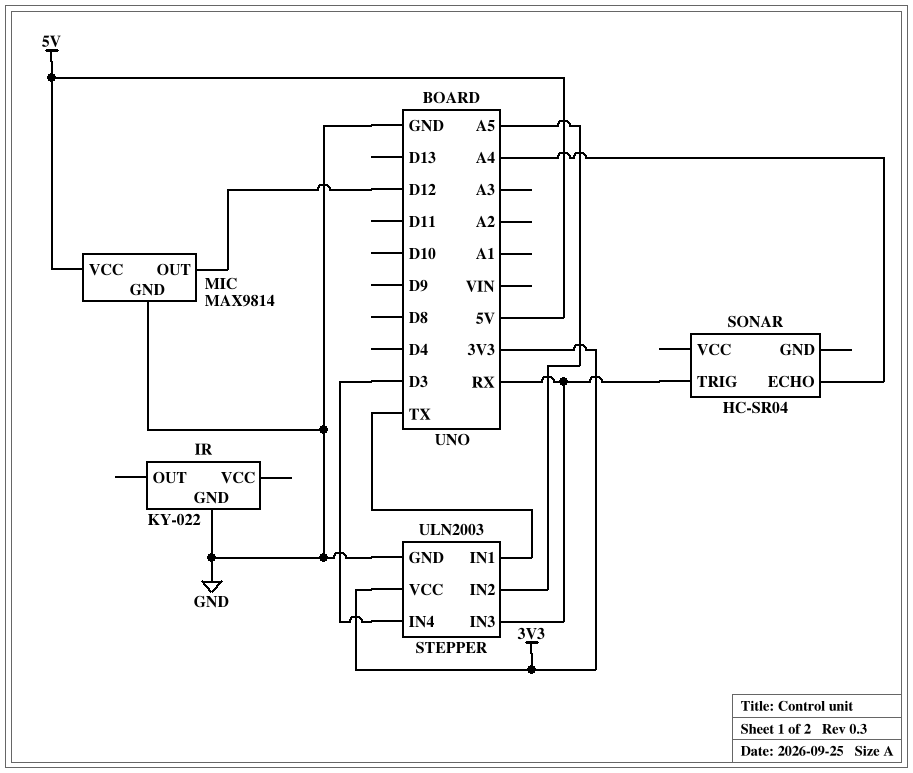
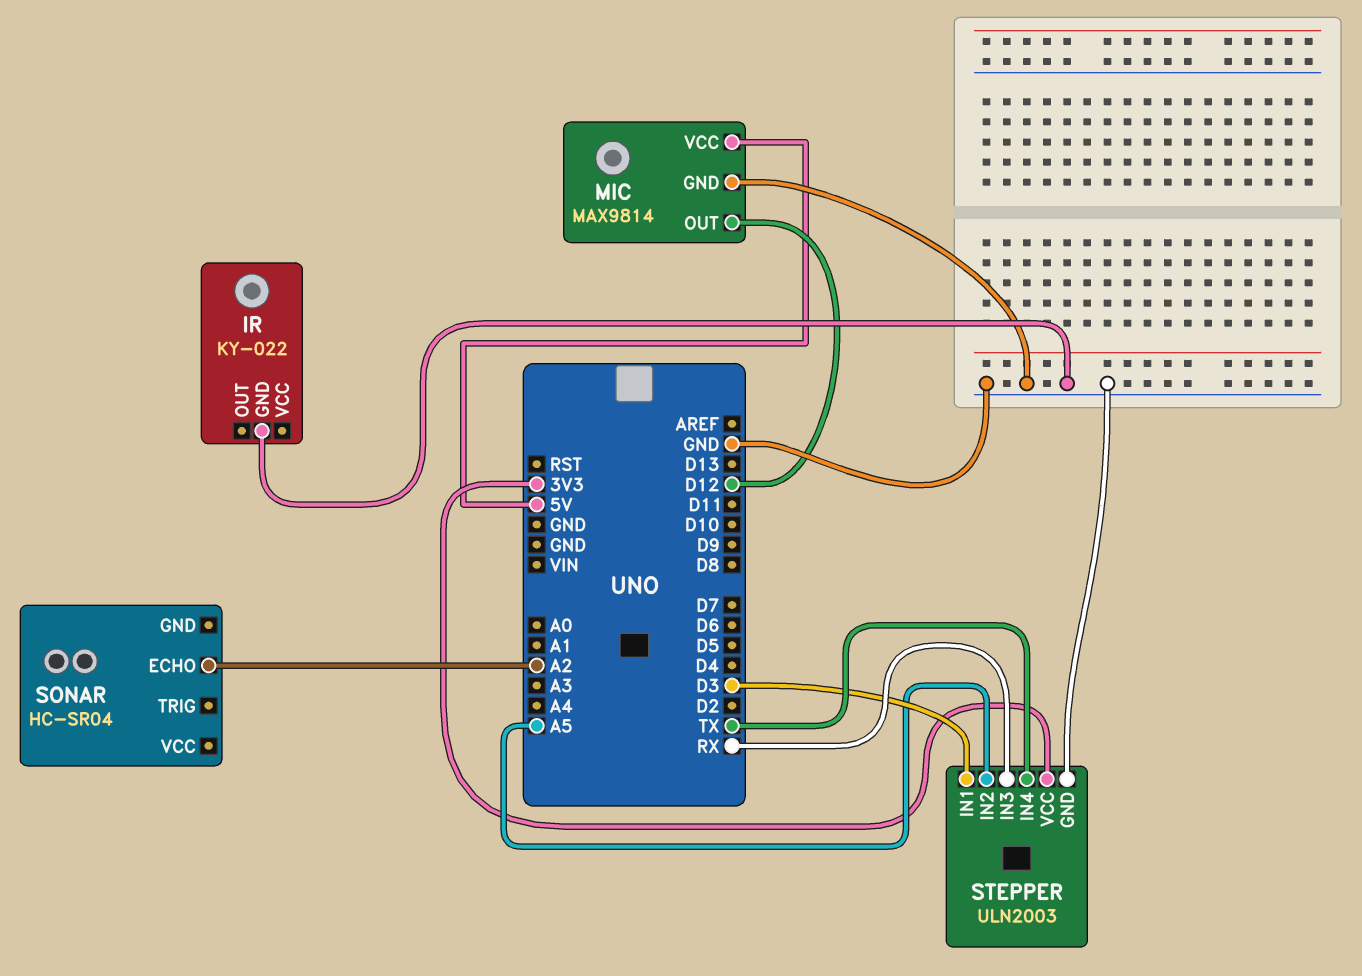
SONAR pin ECHO: A4 -> A2
SONAR pin TRIG: RX -> none
STEPPER pin IN1: TX -> D3
STEPPER pin IN4: D3 -> TX

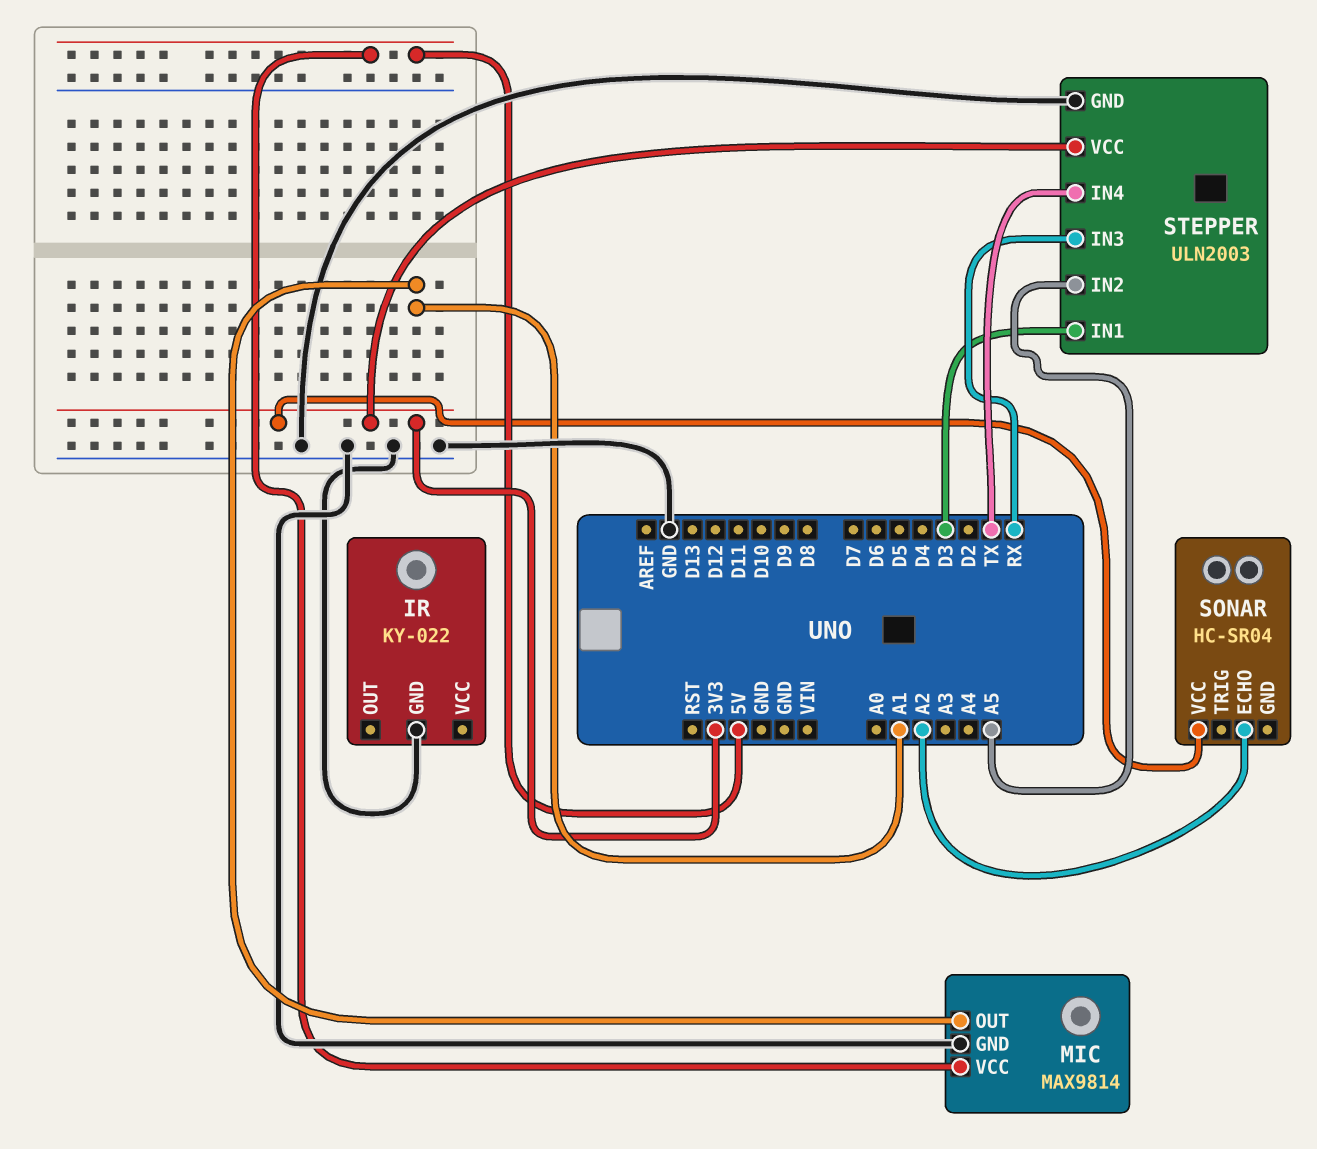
MIC pin OUT: D12 -> A1
SONAR pin VCC: none -> 3V3

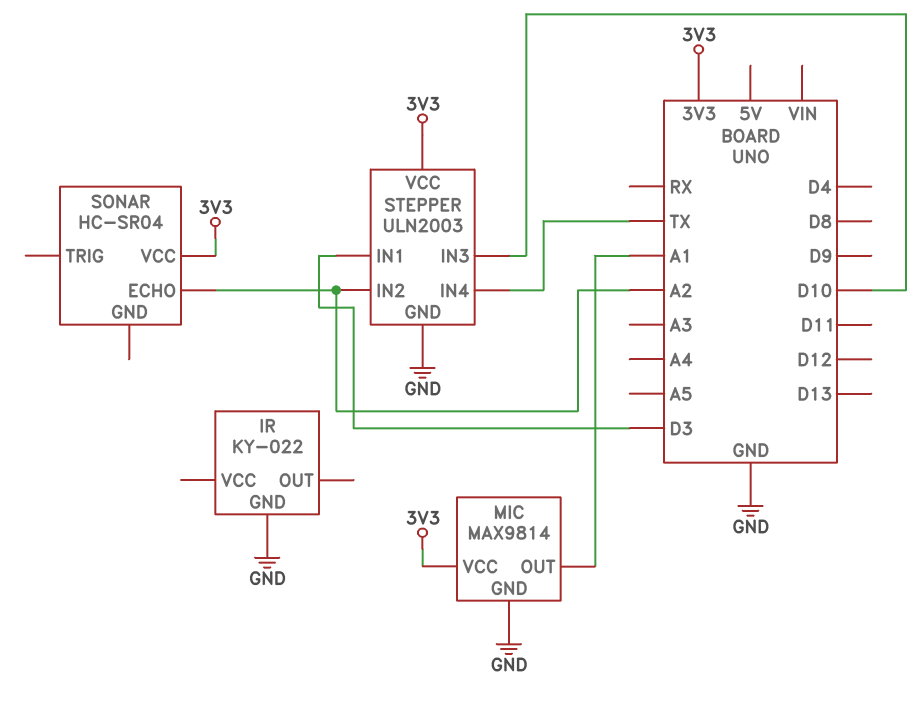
MIC pin VCC: 5V -> 3V3
STEPPER pin IN2: A5 -> A2
STEPPER pin IN3: RX -> D10

